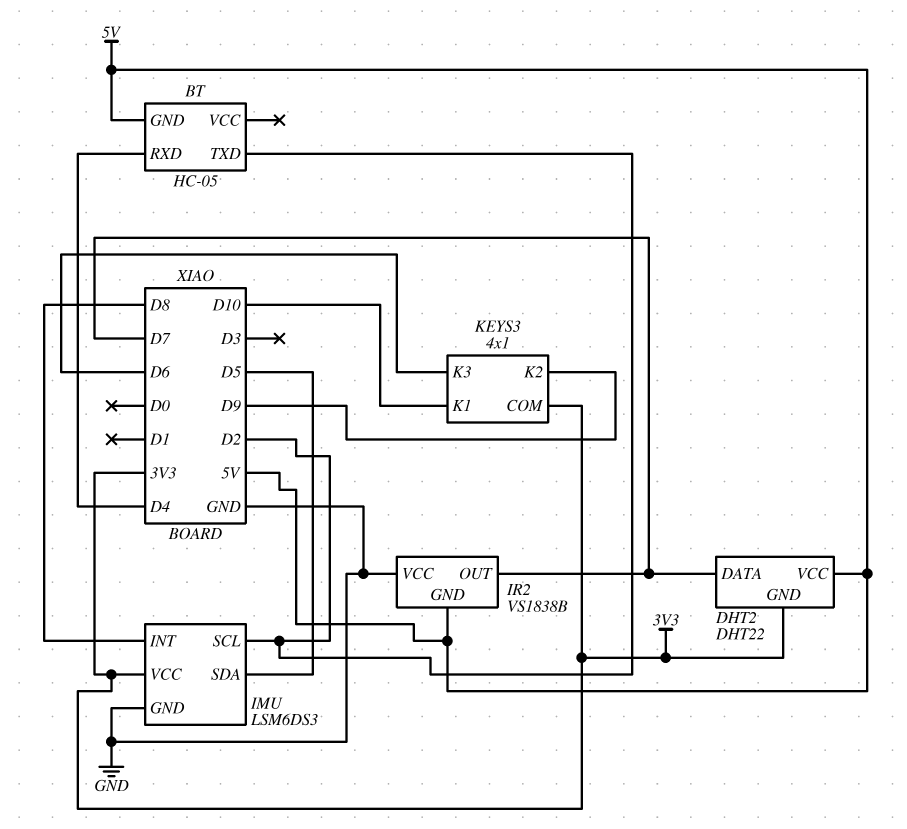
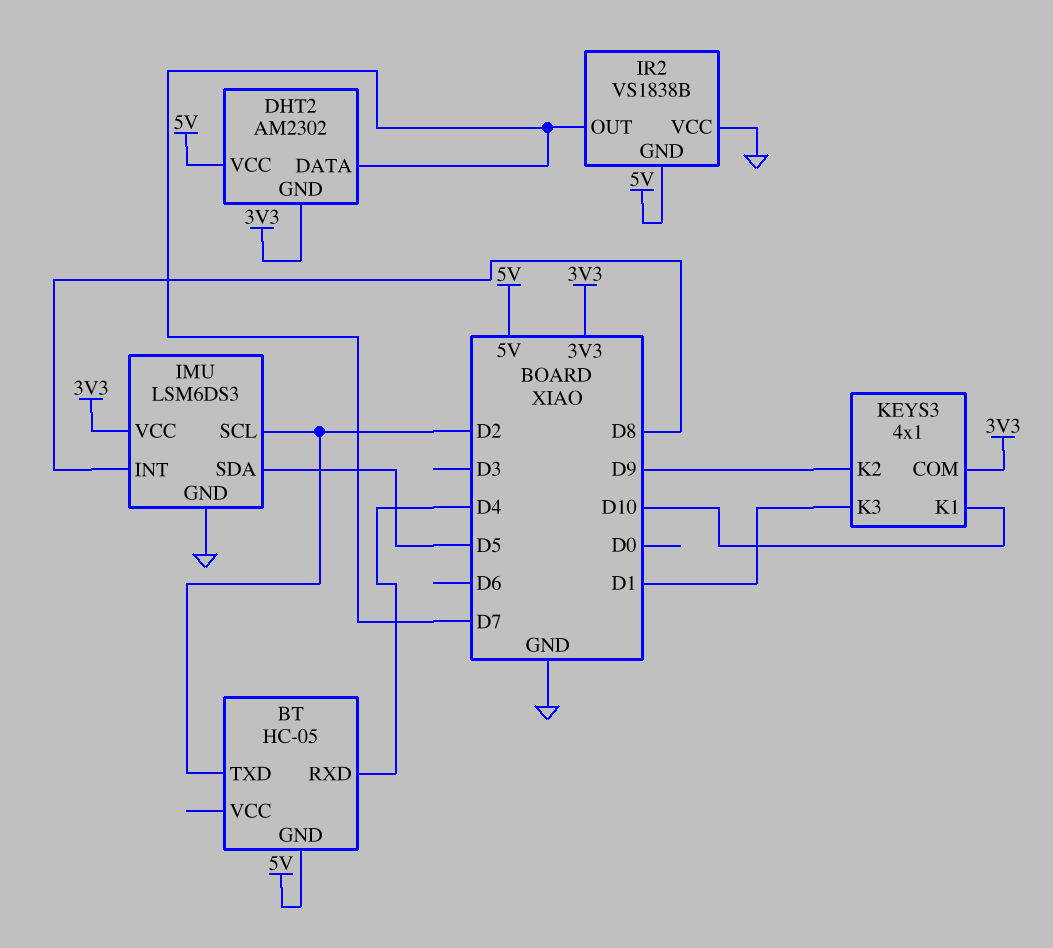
DHT2: DHT22 -> AM2302
KEYS3 pin K3: D6 -> D1

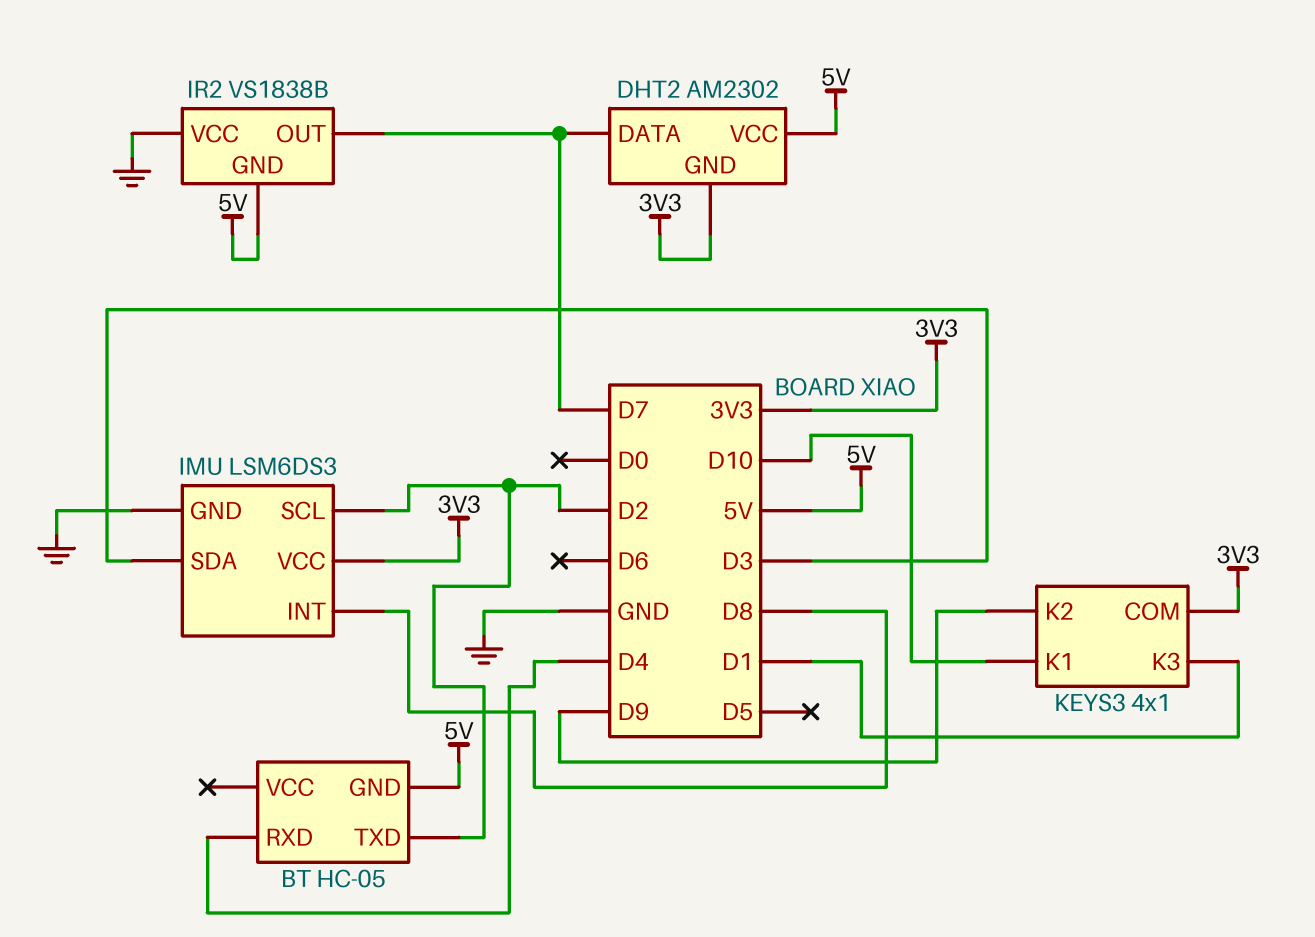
IMU pin SDA: D5 -> D3

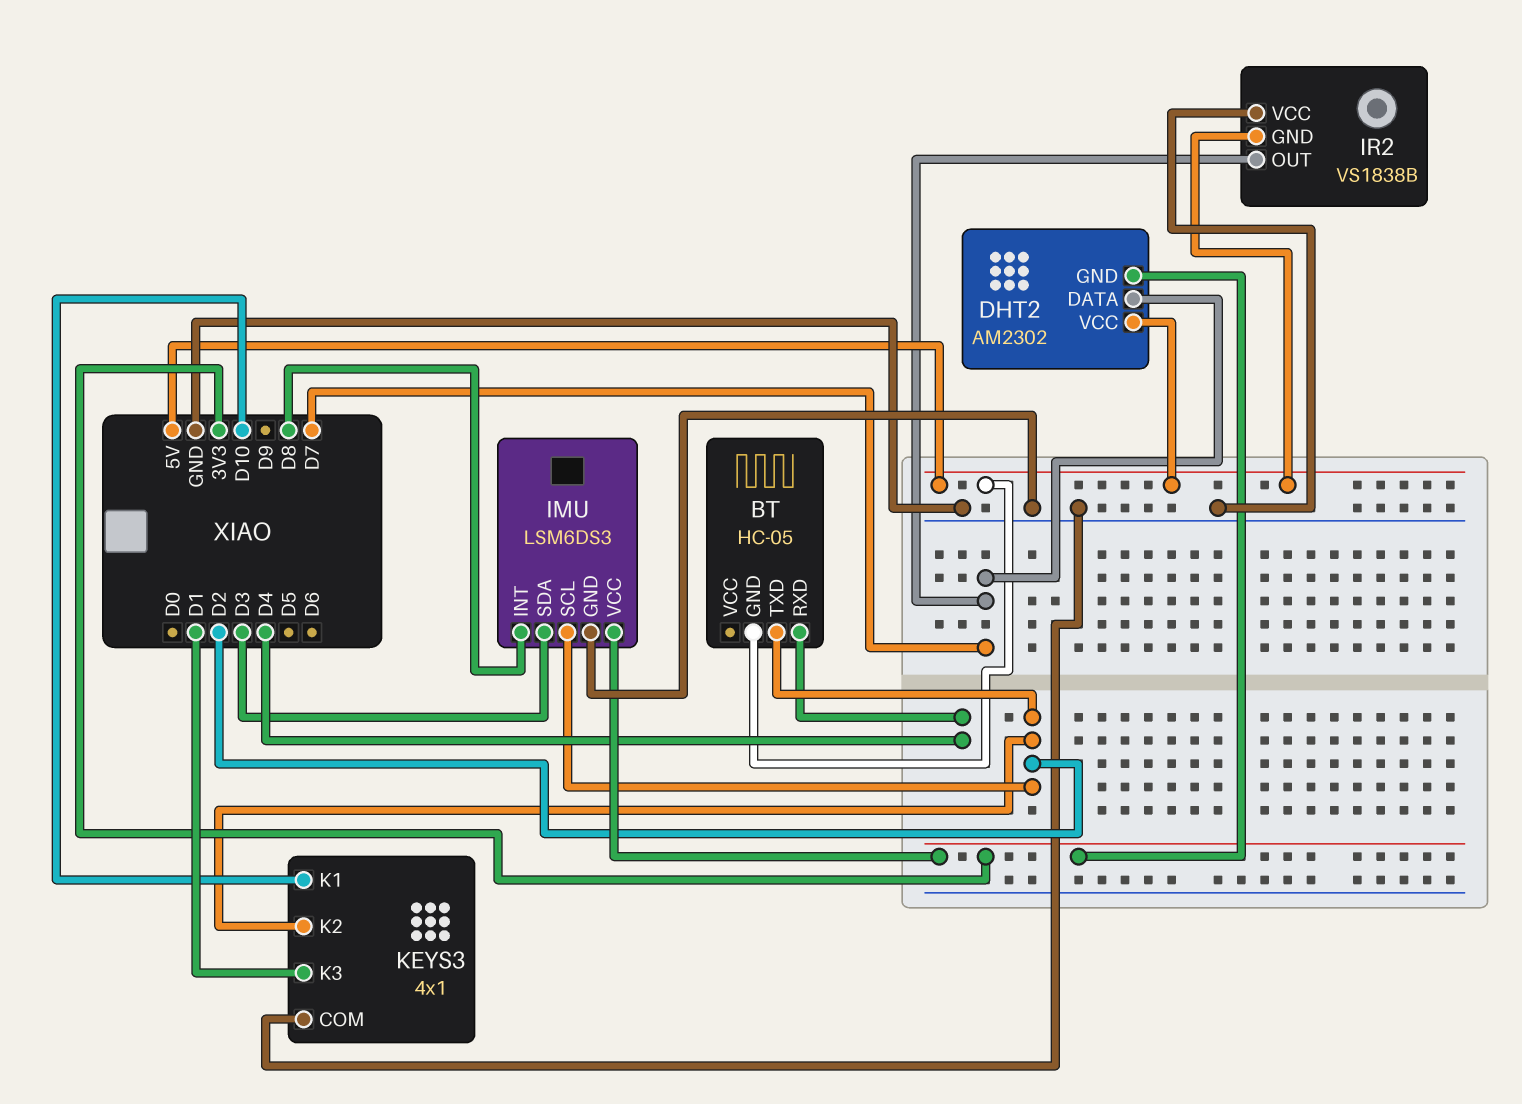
KEYS3 pin COM: 3V3 -> GND
KEYS3 pin K2: D9 -> D2

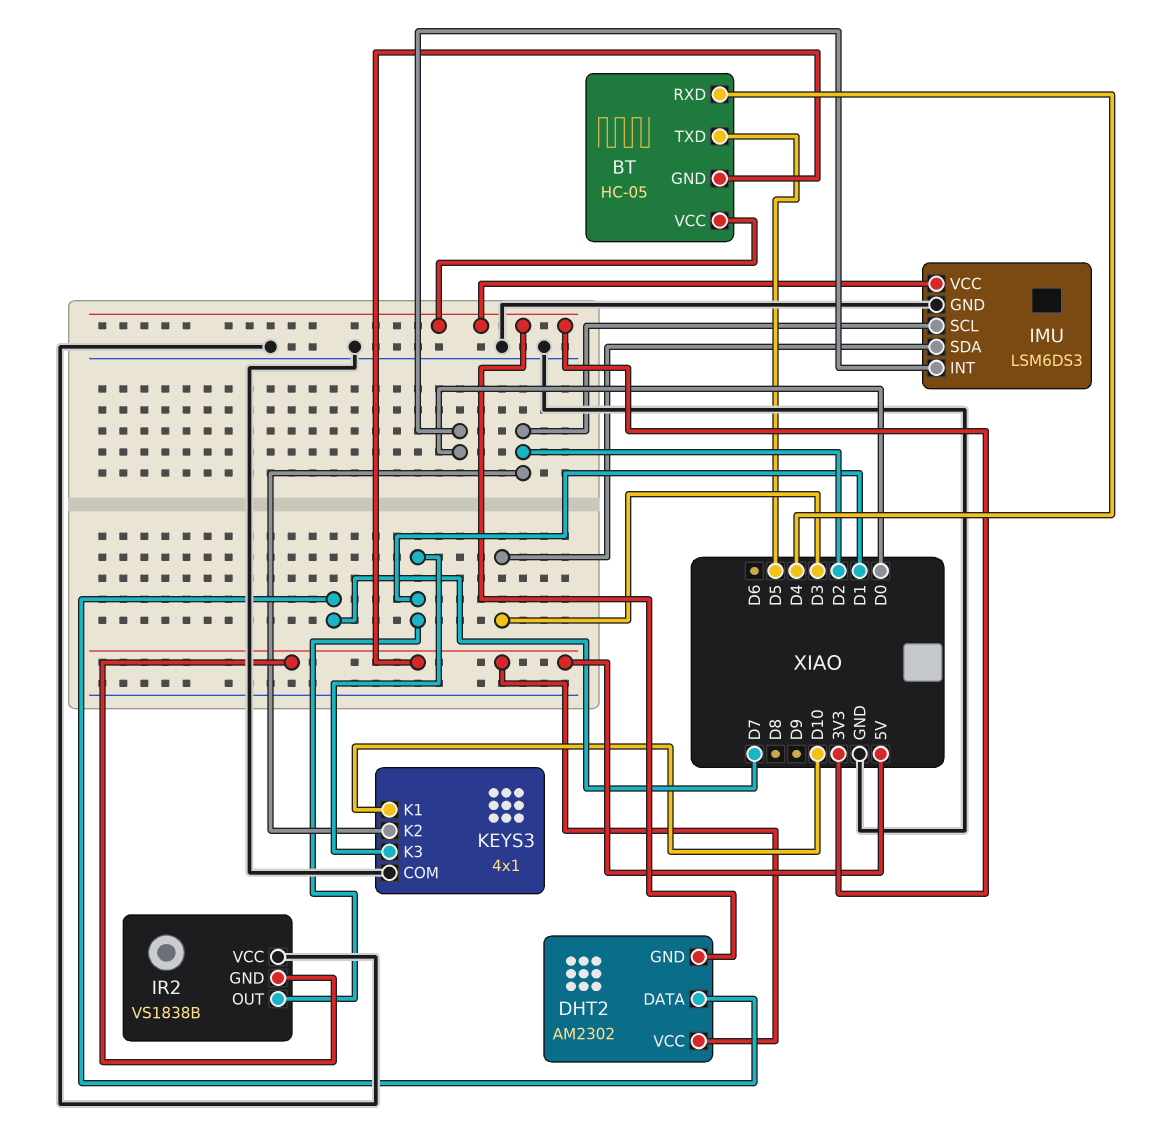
BT pin TXD: D2 -> D5
BT pin VCC: none -> 3V3
IMU pin INT: D8 -> D0
IR2 pin OUT: D7 -> D1

